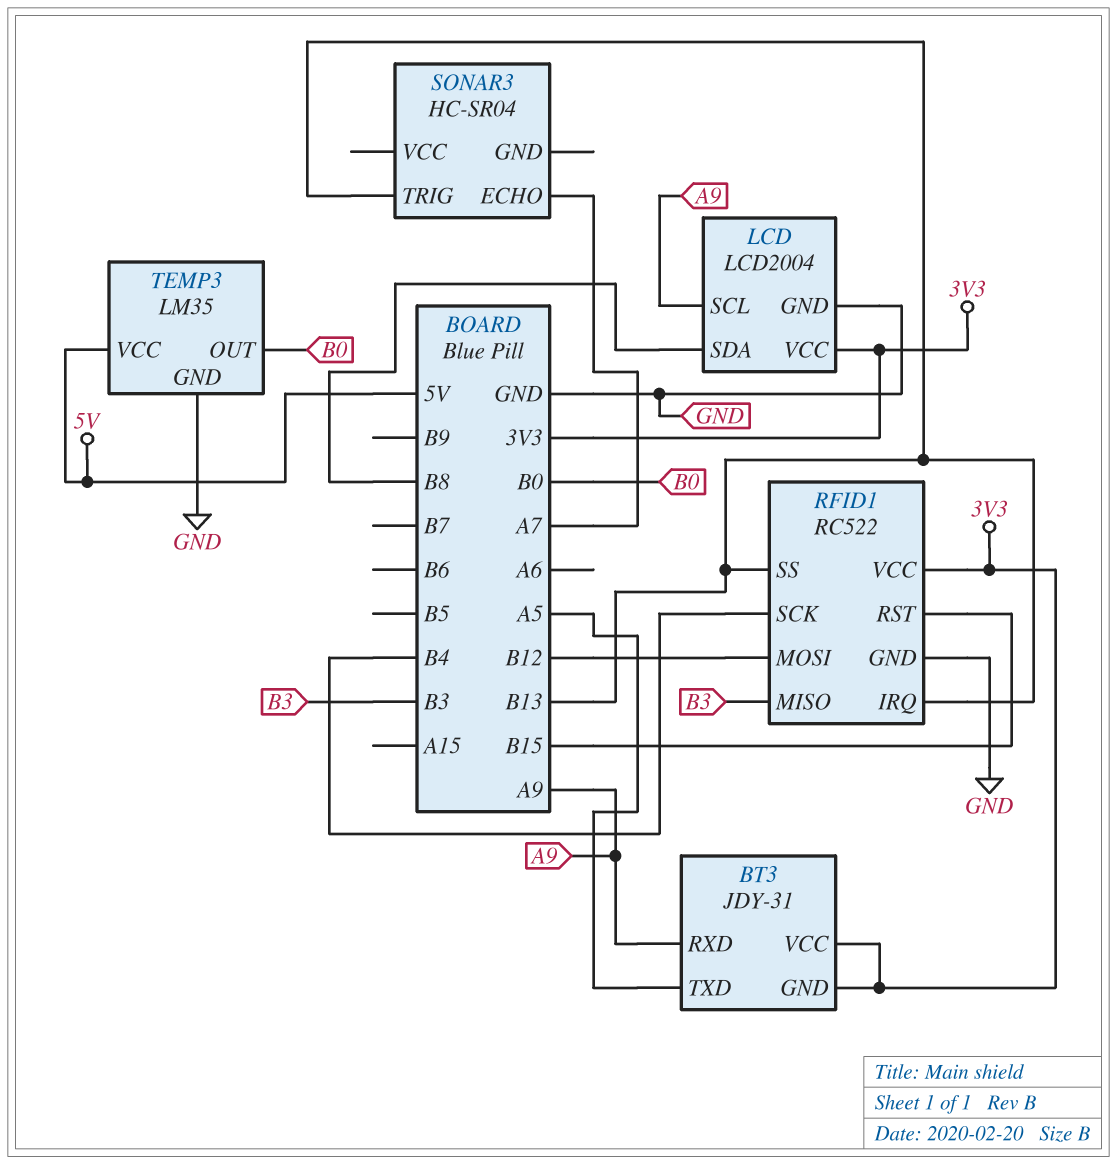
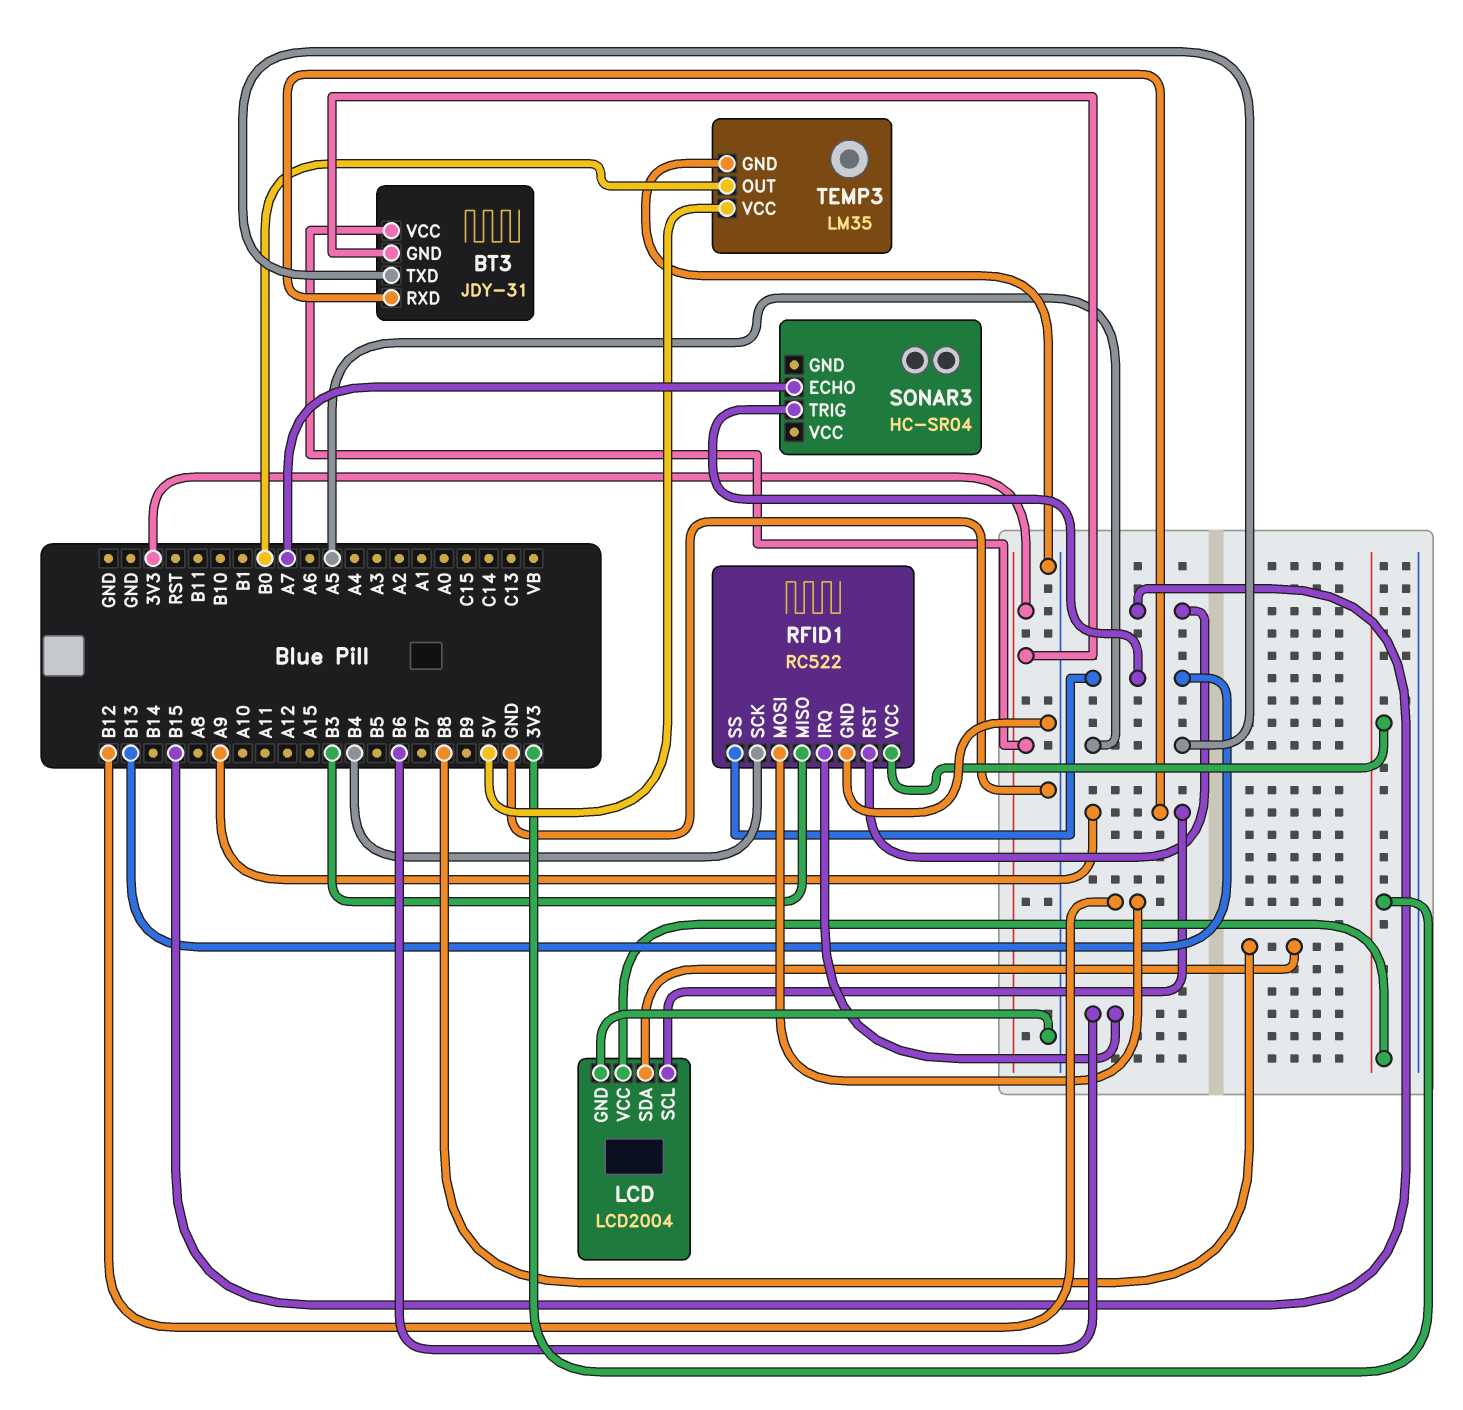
RFID1 pin IRQ: B13 -> B6

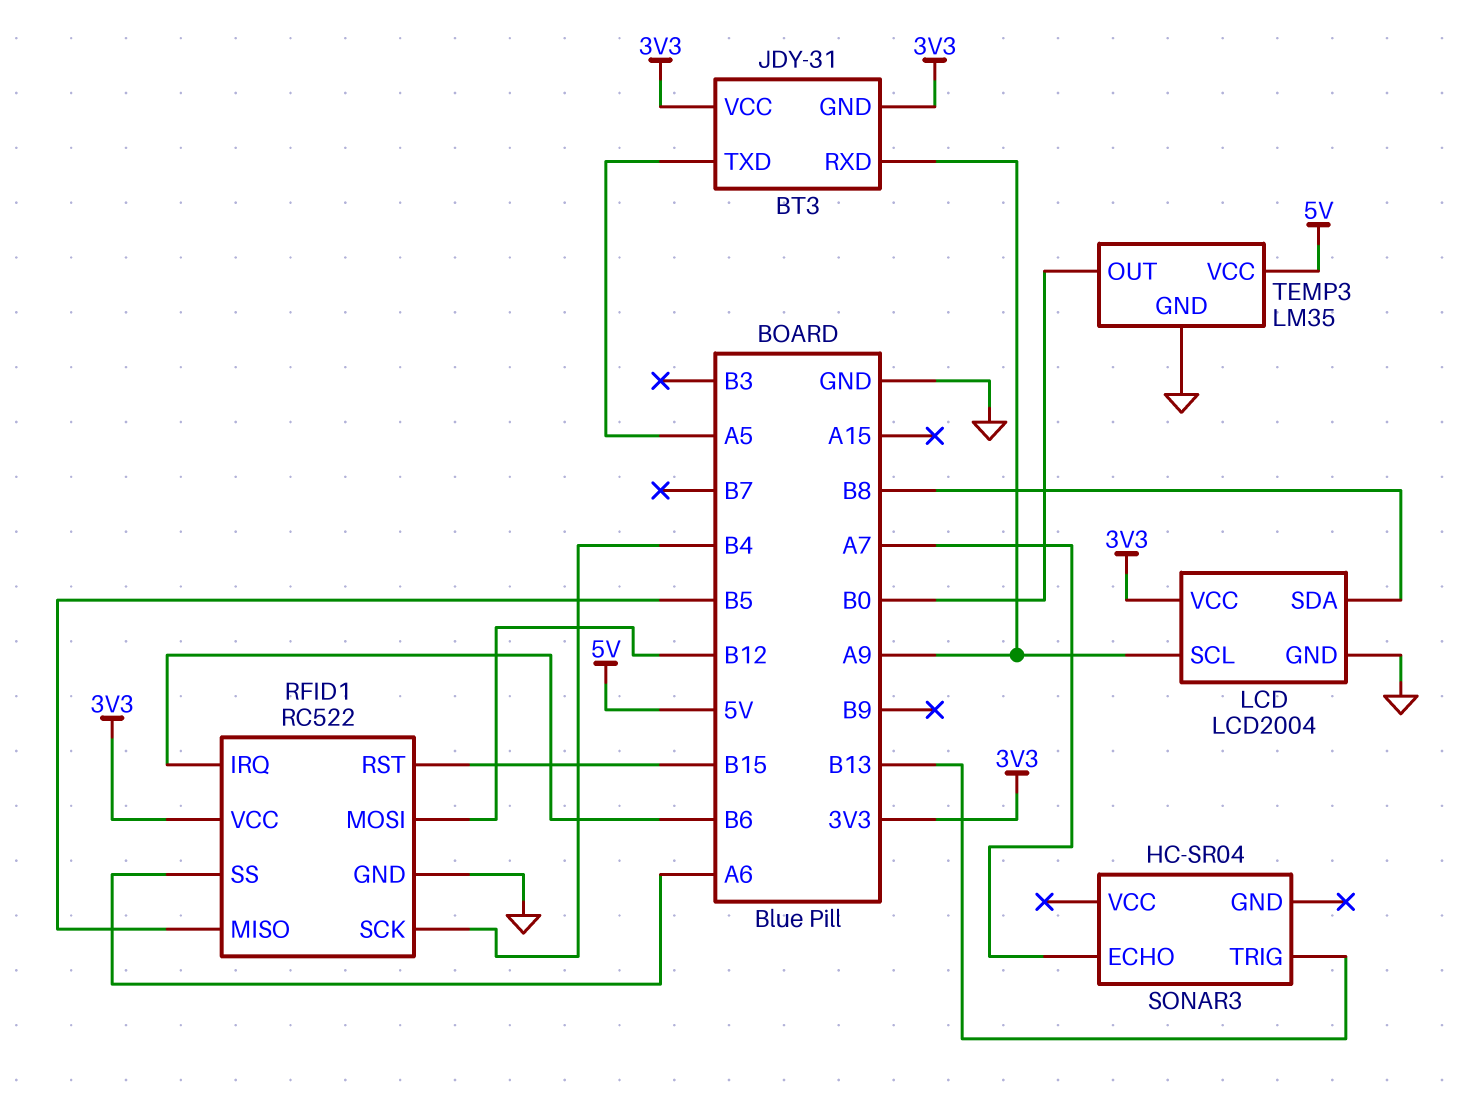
RFID1 pin MISO: B3 -> B5
RFID1 pin SS: B13 -> A6

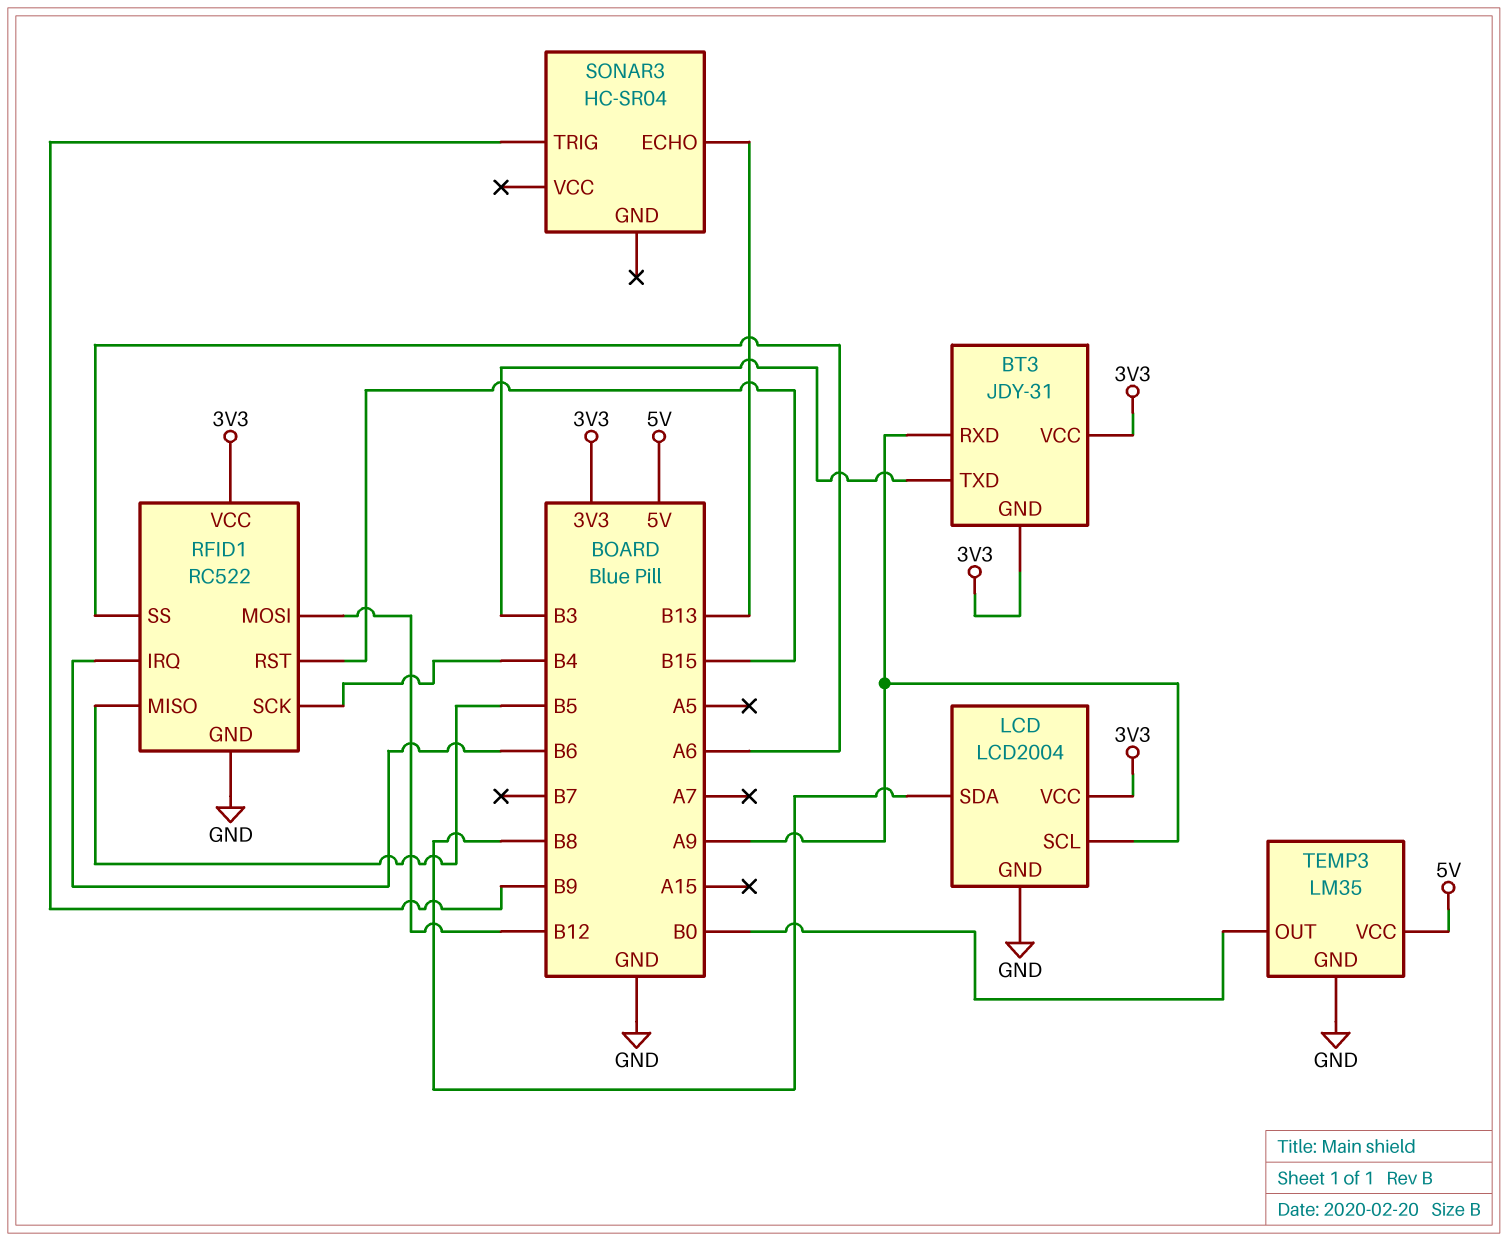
BT3 pin TXD: A5 -> B3
SONAR3 pin ECHO: A7 -> B13
SONAR3 pin TRIG: B13 -> B9

